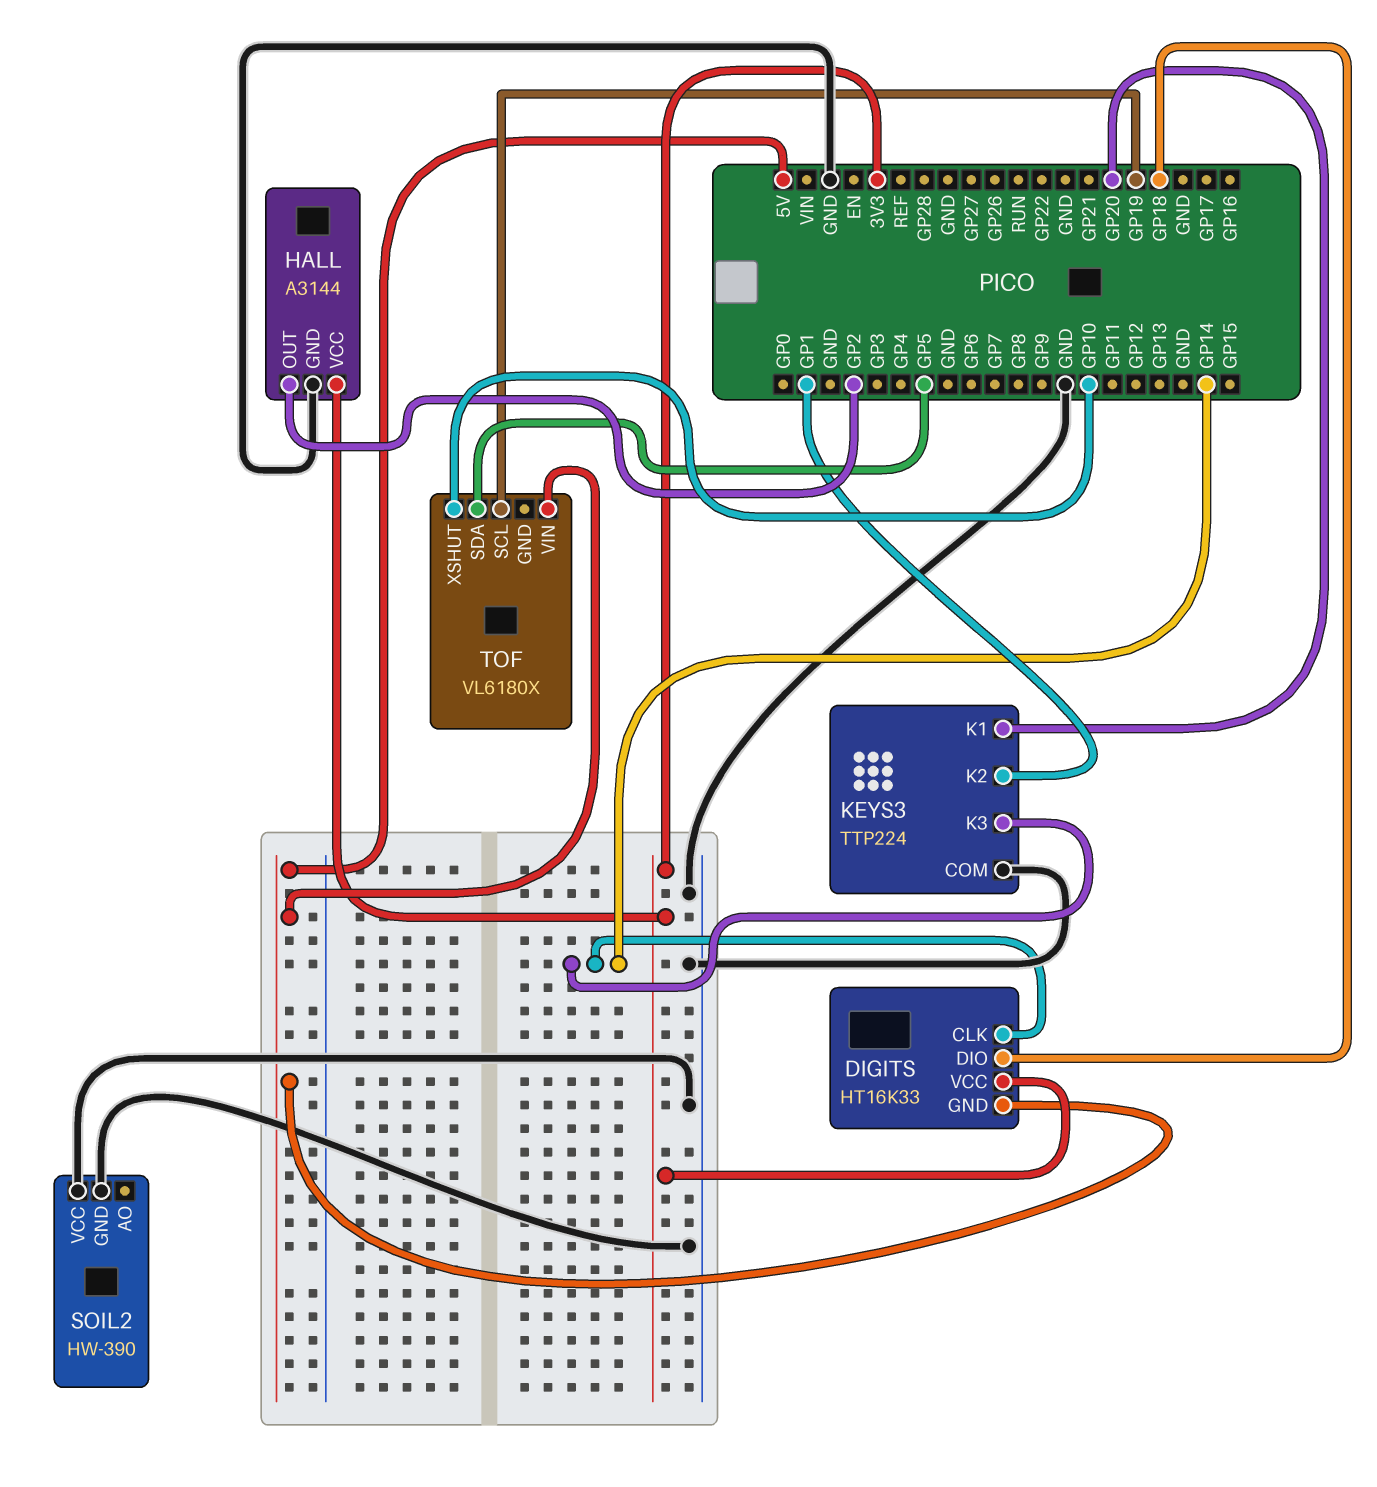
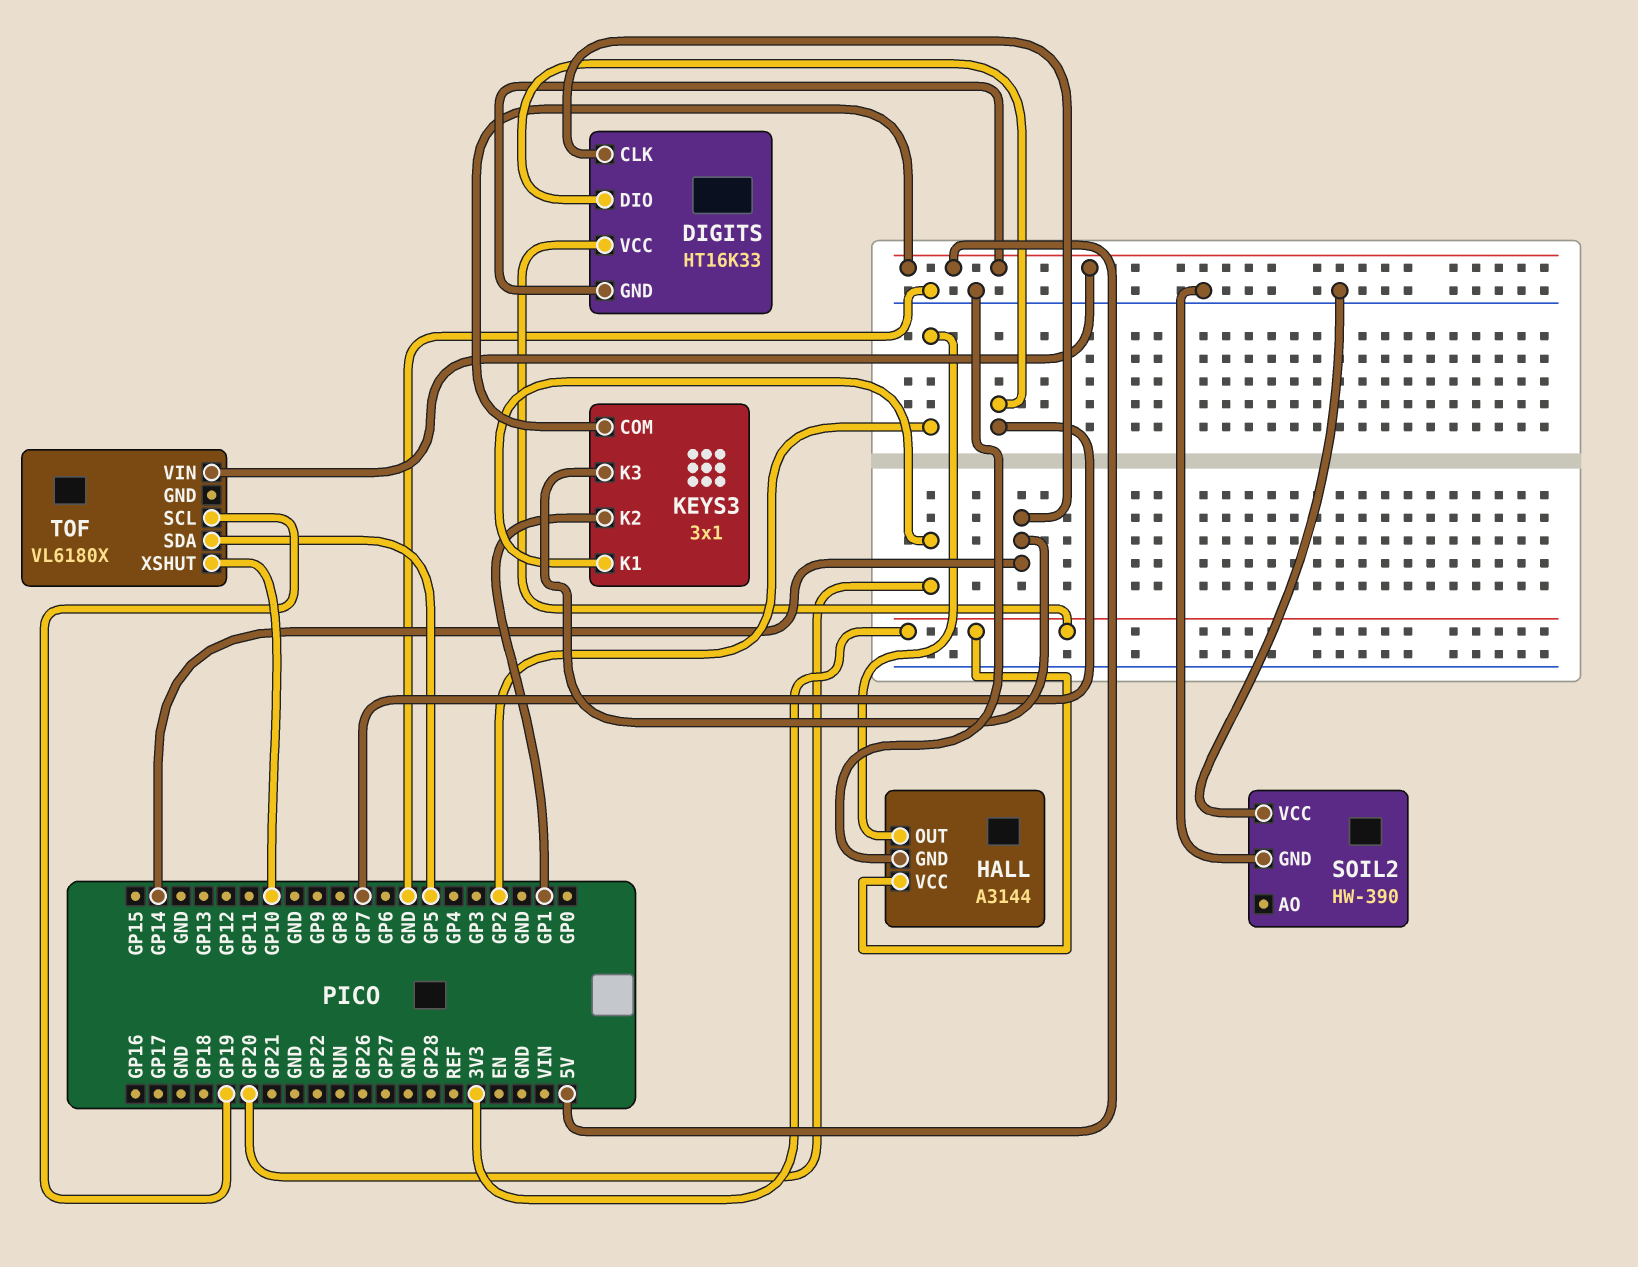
DIGITS pin DIO: GP18 -> GP7
KEYS3: TTP224 -> 3x1
KEYS3 pin COM: GND -> 5V

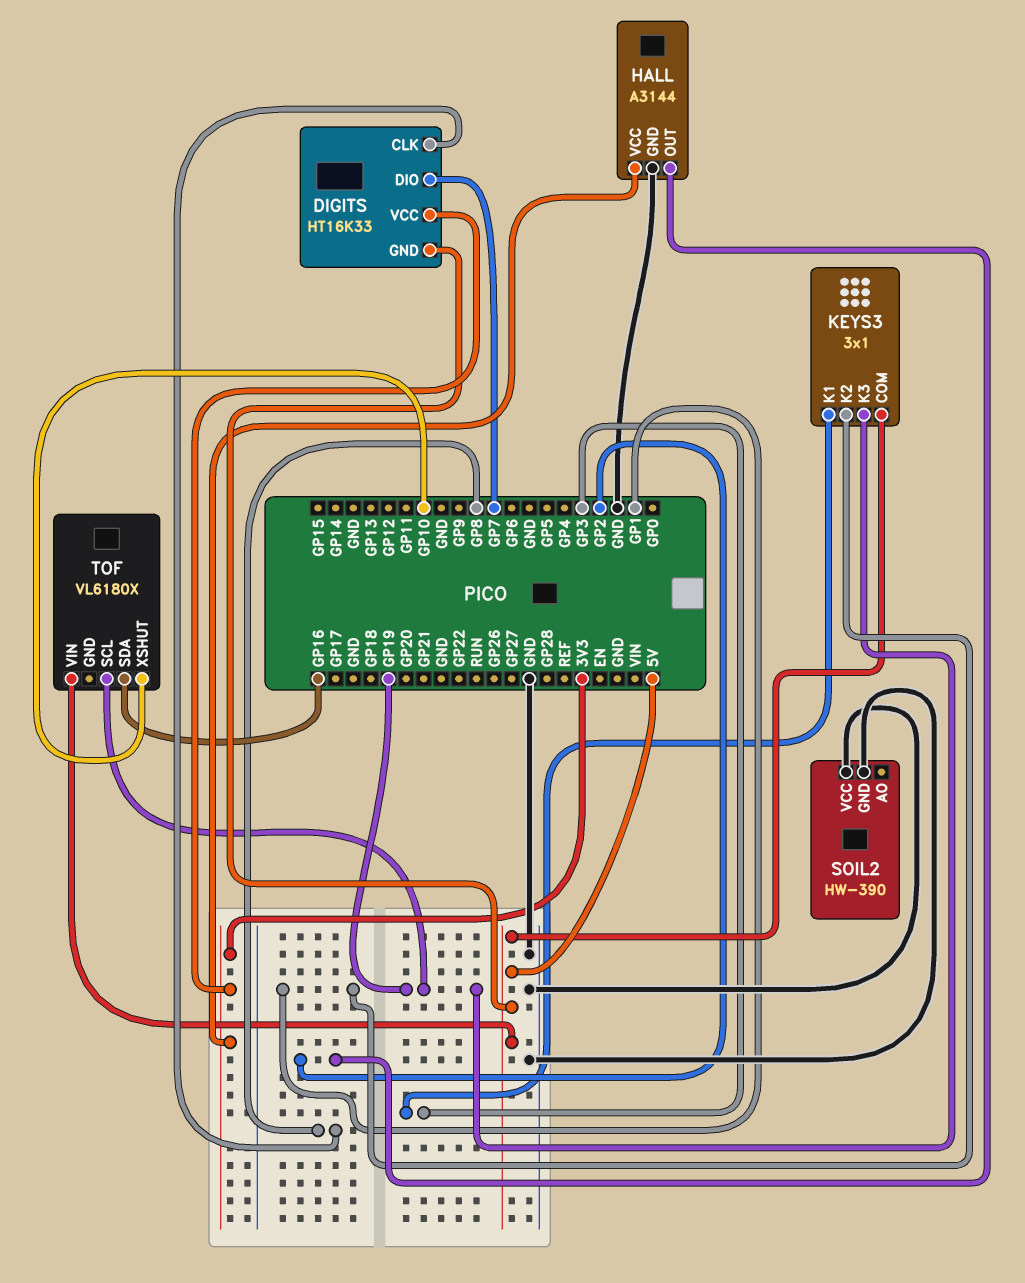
DIGITS pin CLK: GP14 -> GP8
KEYS3 pin K1: GP20 -> GP3
KEYS3 pin K3: GP14 -> GP19
TOF pin SDA: GP5 -> GP16

